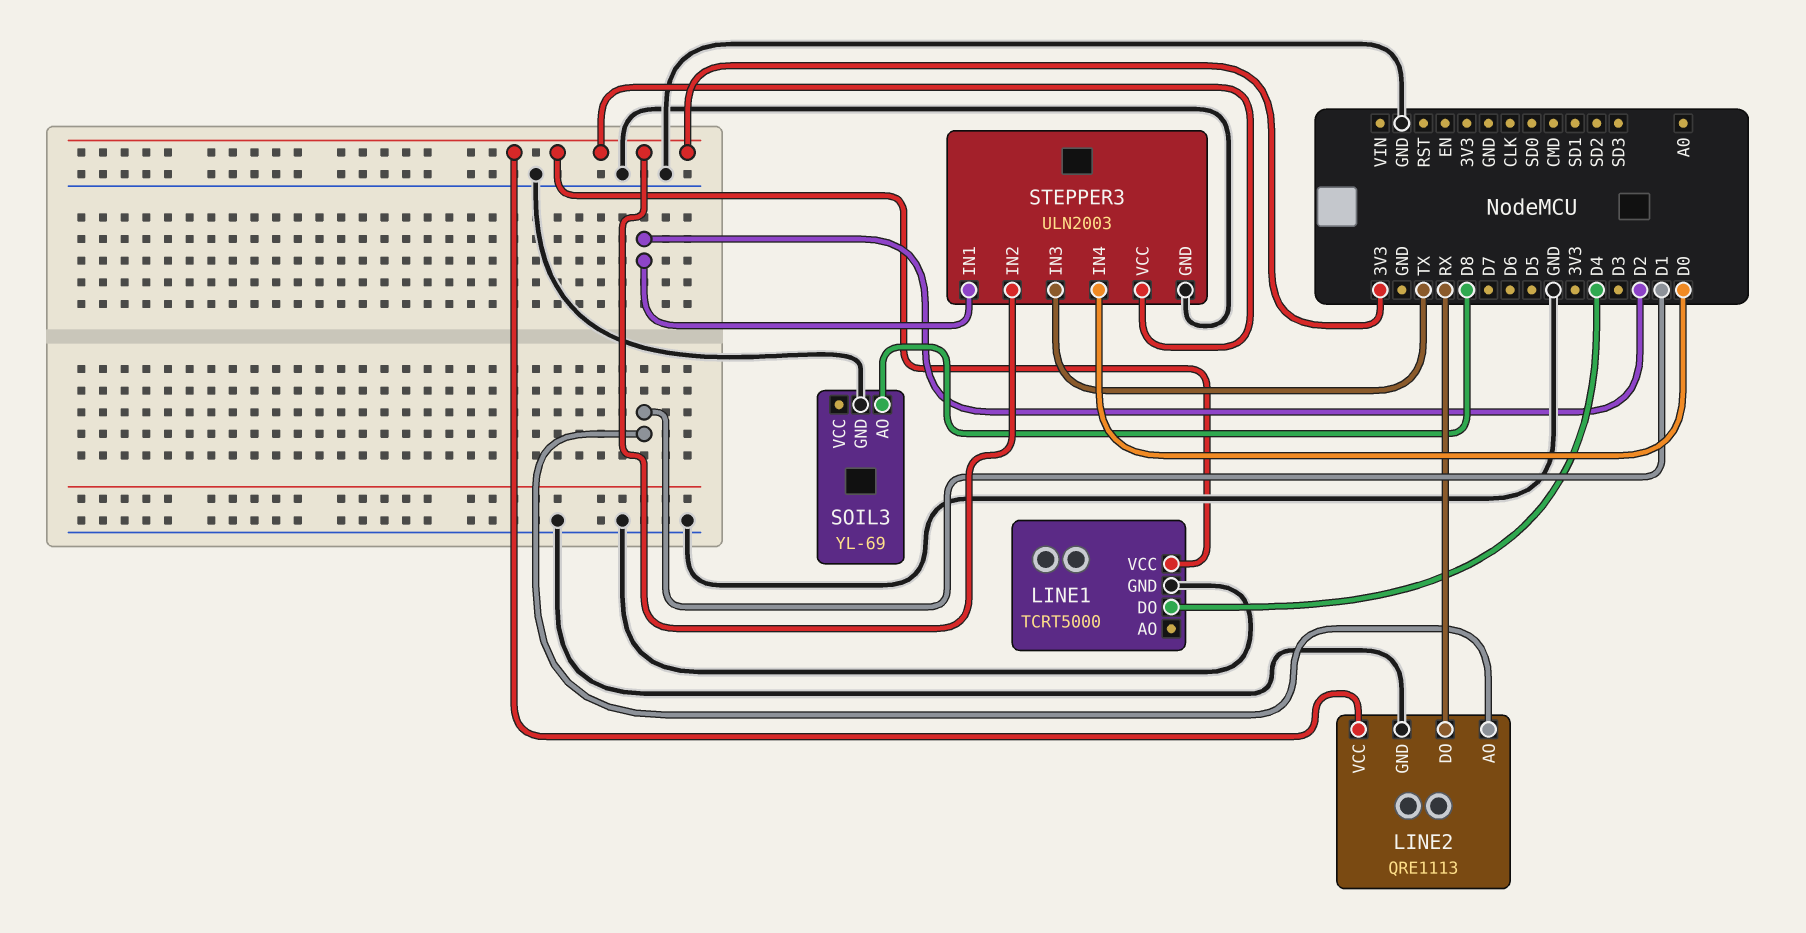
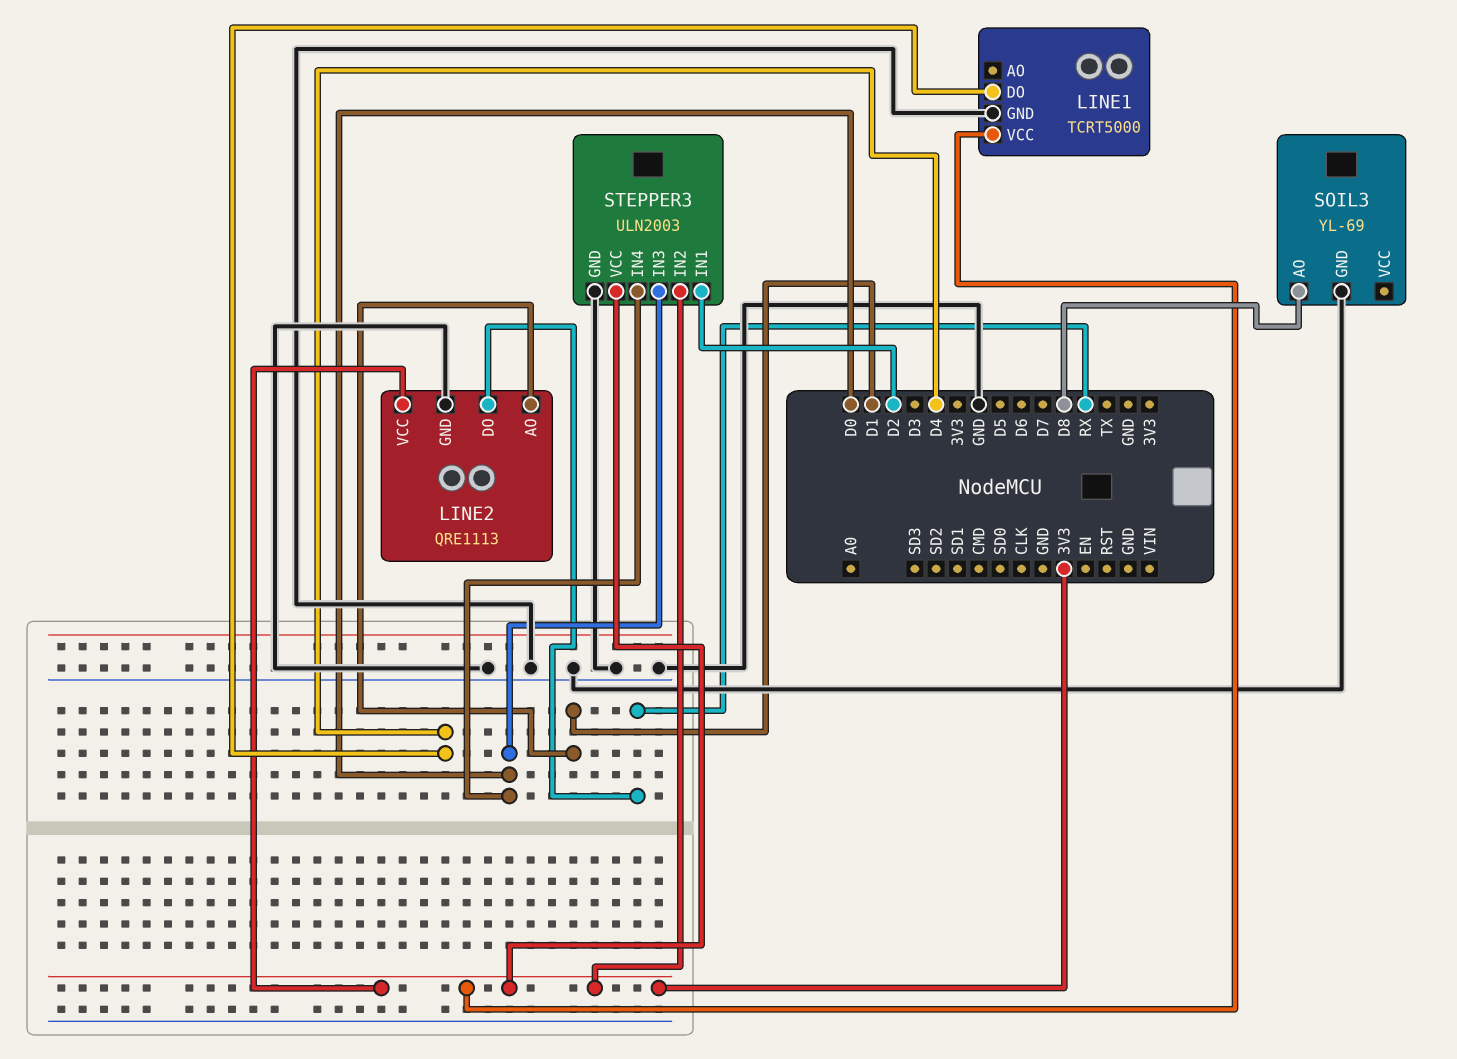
STEPPER3 pin IN3: TX -> D0

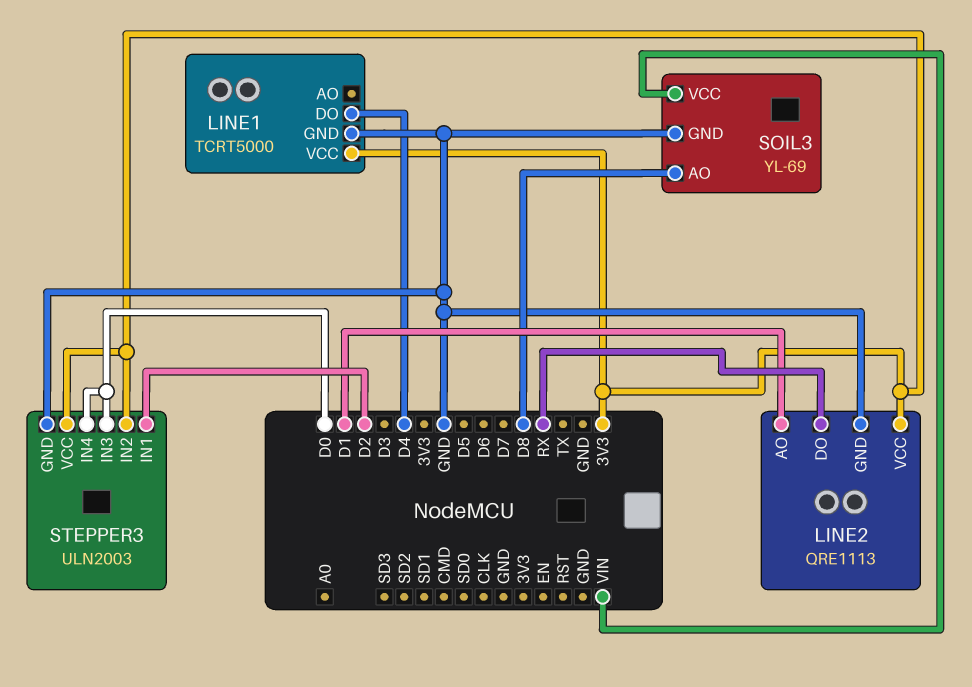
SOIL3 pin VCC: none -> VIN

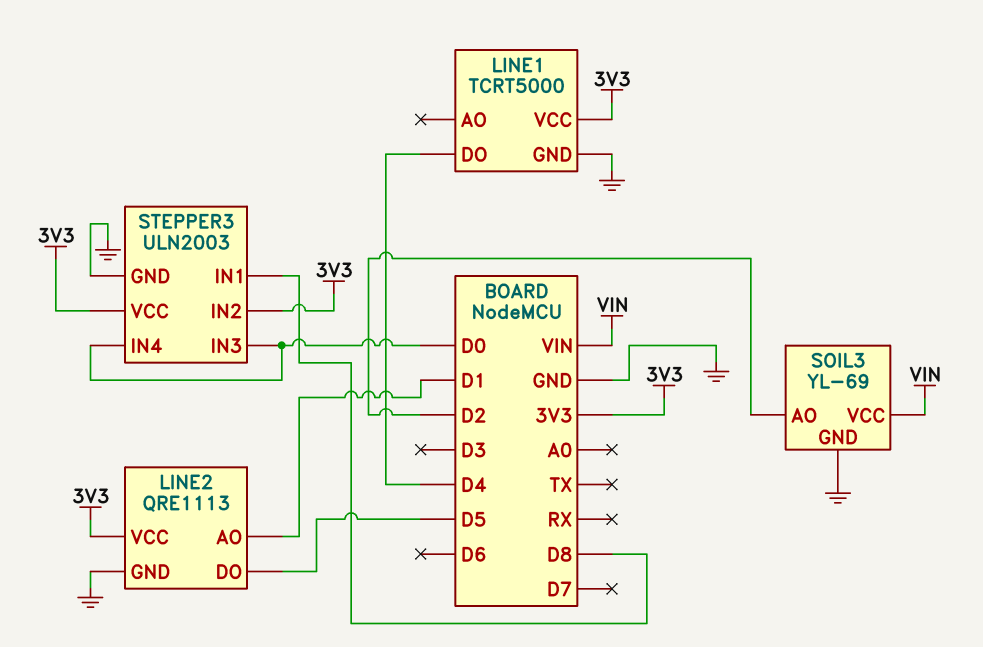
LINE2 pin DO: RX -> D5
SOIL3 pin AO: D8 -> D2
STEPPER3 pin IN1: D2 -> D8

